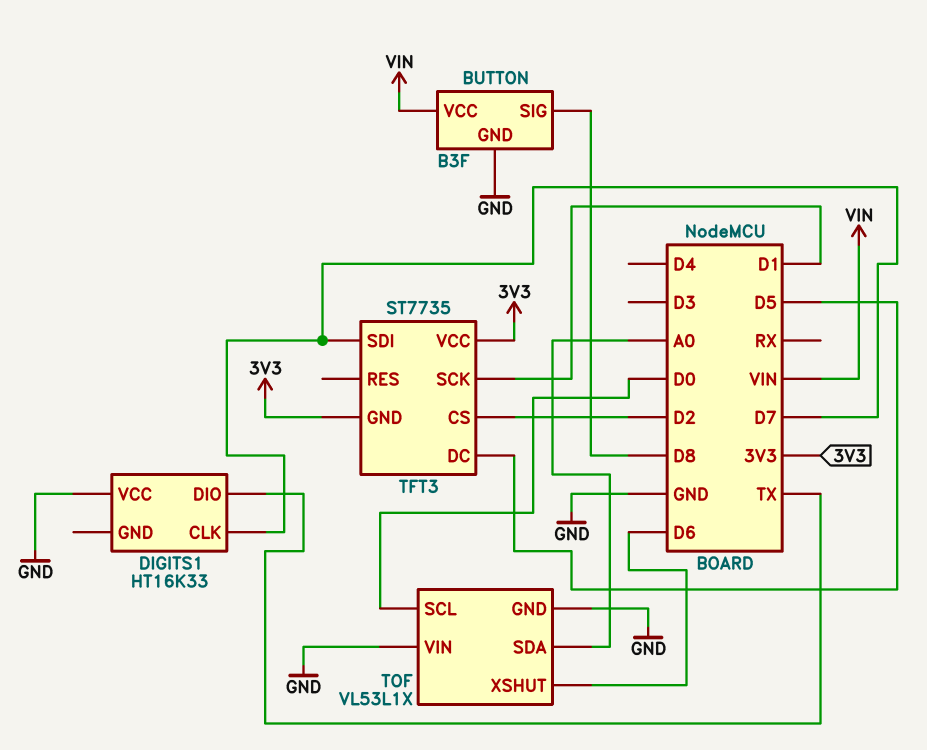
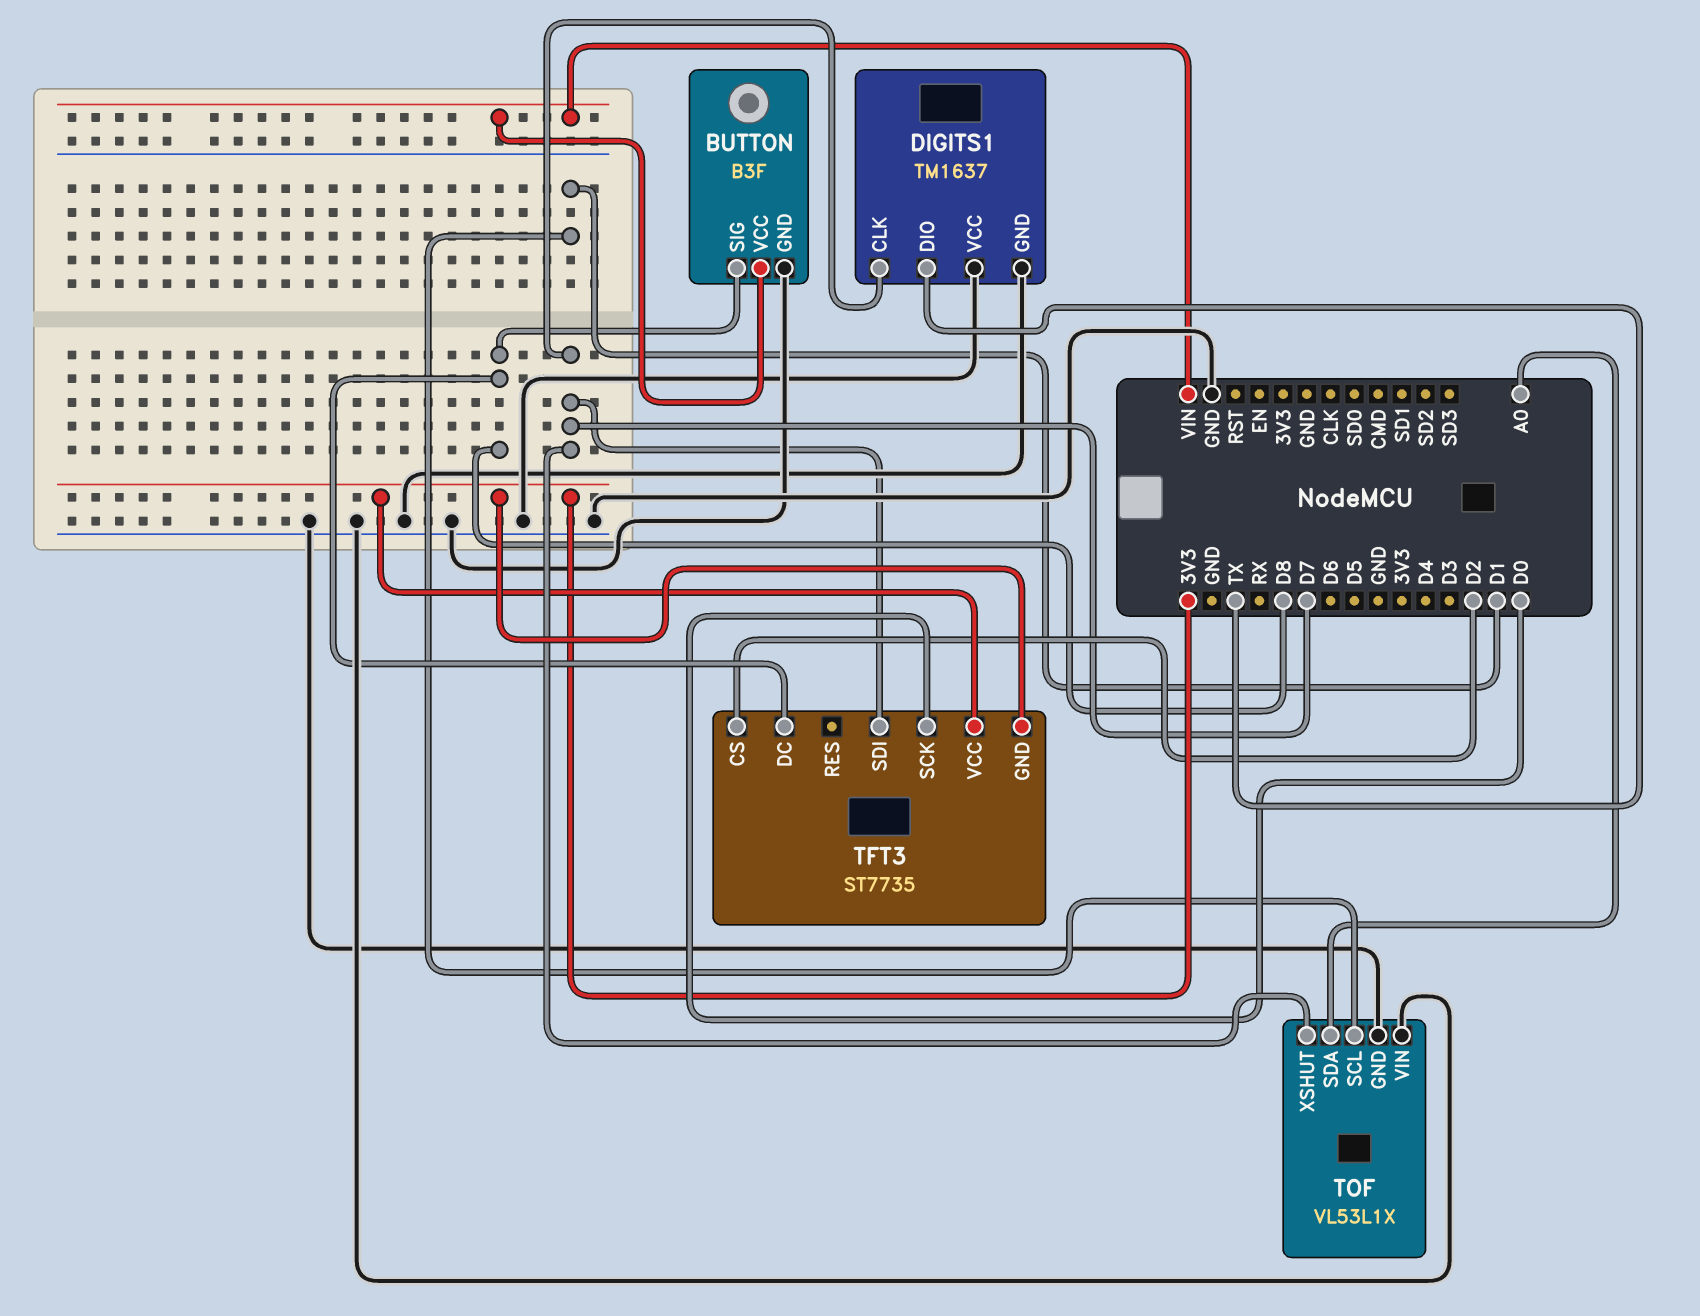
DIGITS1: HT16K33 -> TM1637
DIGITS1 pin GND: none -> GND
TFT3 pin DC: D5 -> D8
TFT3 pin SCK: D1 -> D0
TOF pin SCL: D0 -> D1
TOF pin XSHUT: D6 -> D7

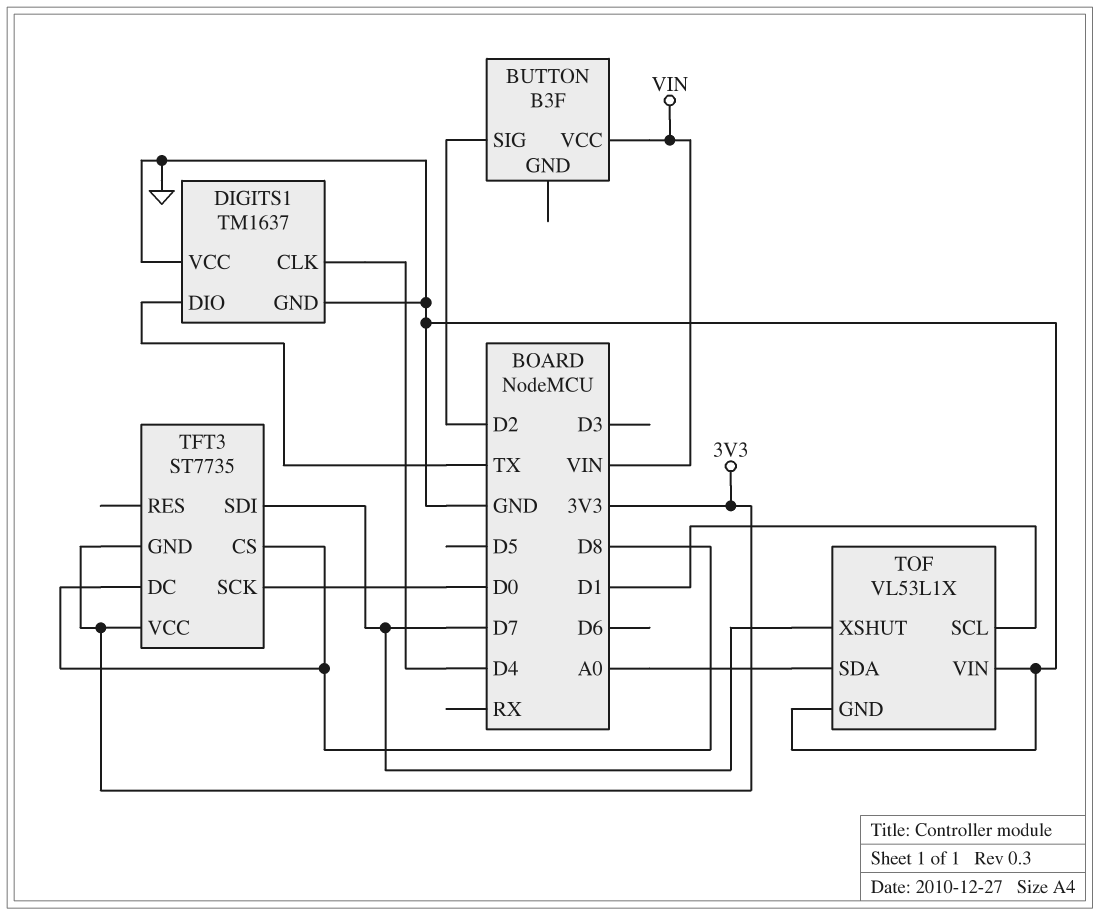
BUTTON pin GND: GND -> none
BUTTON pin SIG: D8 -> D2
DIGITS1 pin CLK: D7 -> D4
TFT3 pin CS: D2 -> D8

